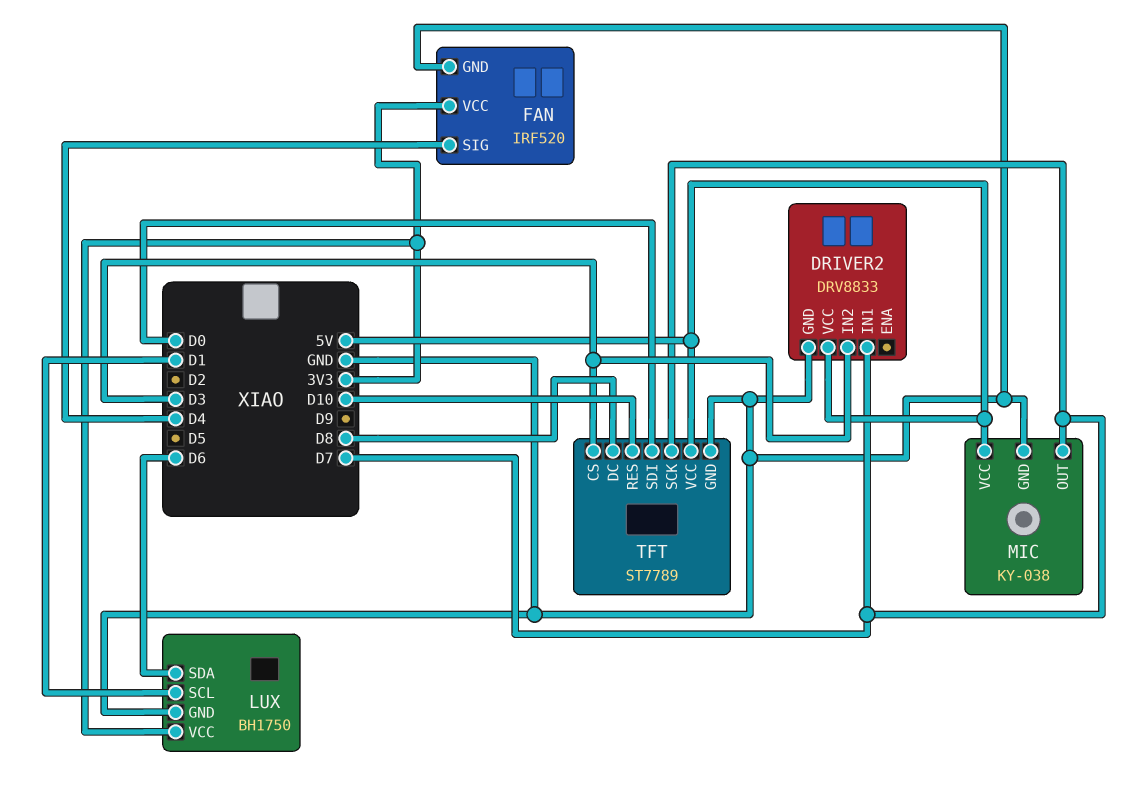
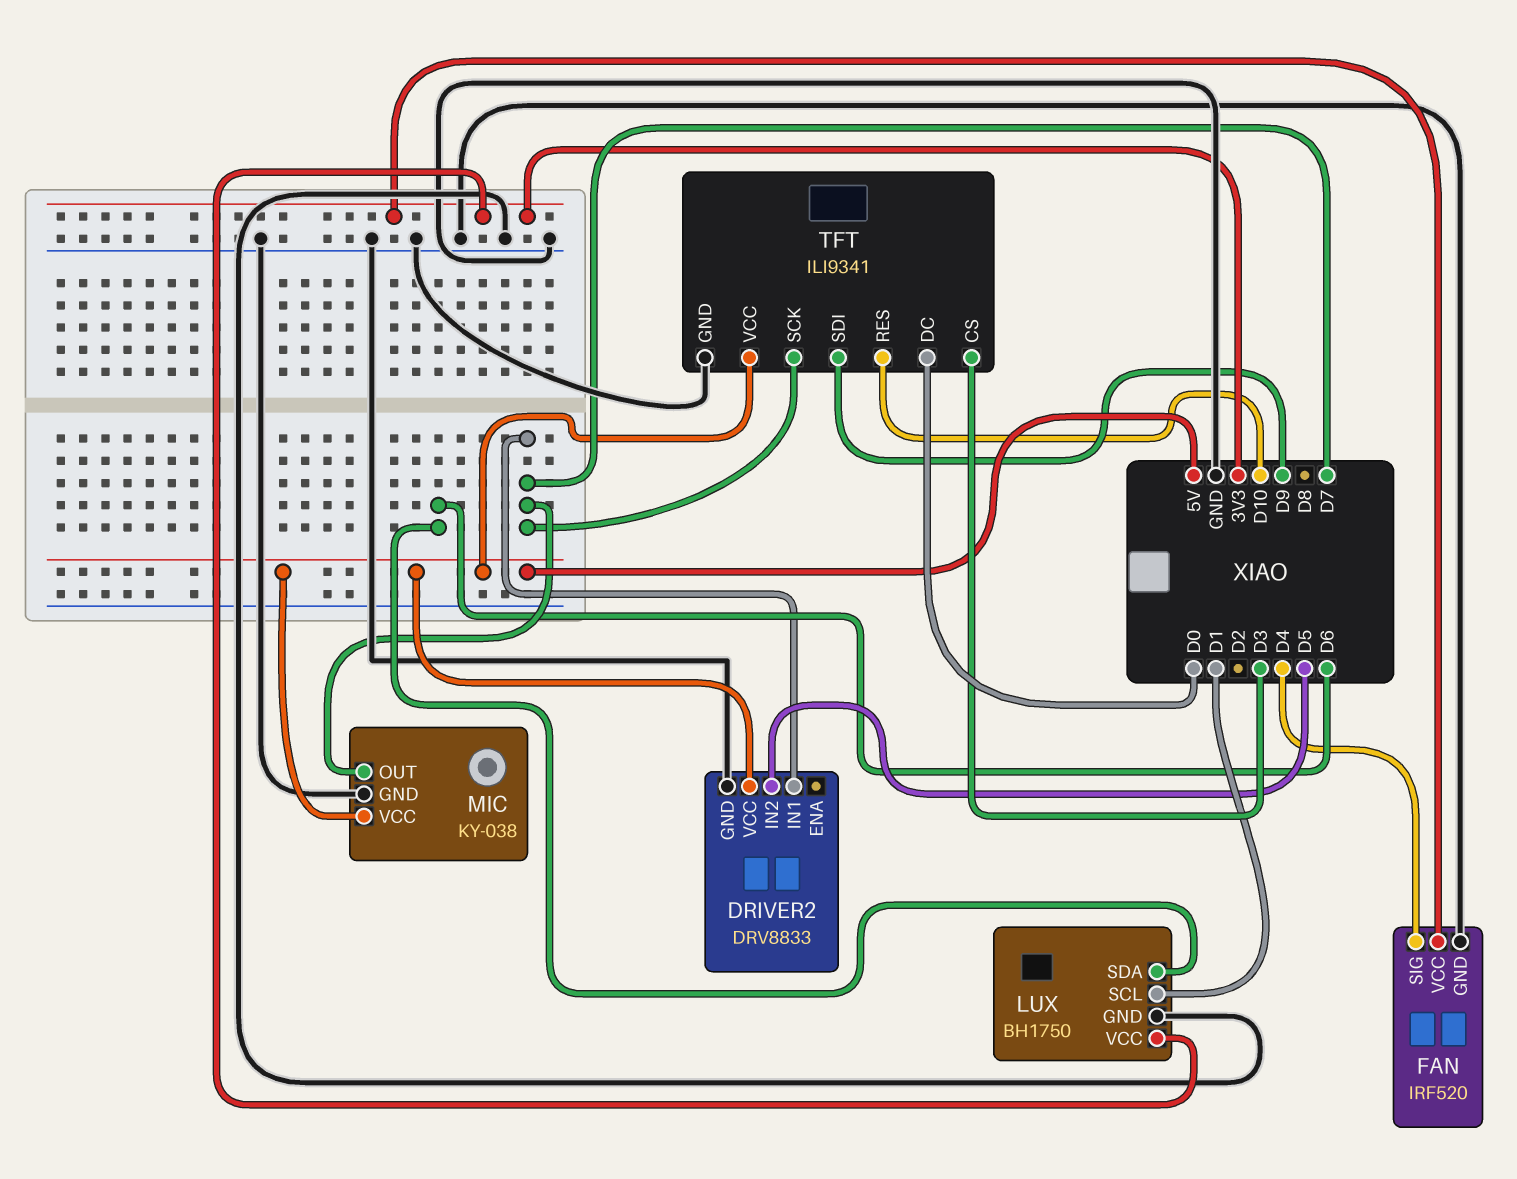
DRIVER2 pin IN2: D3 -> D5
TFT: ST7789 -> ILI9341
TFT pin DC: D8 -> D0
TFT pin SDI: D0 -> D9

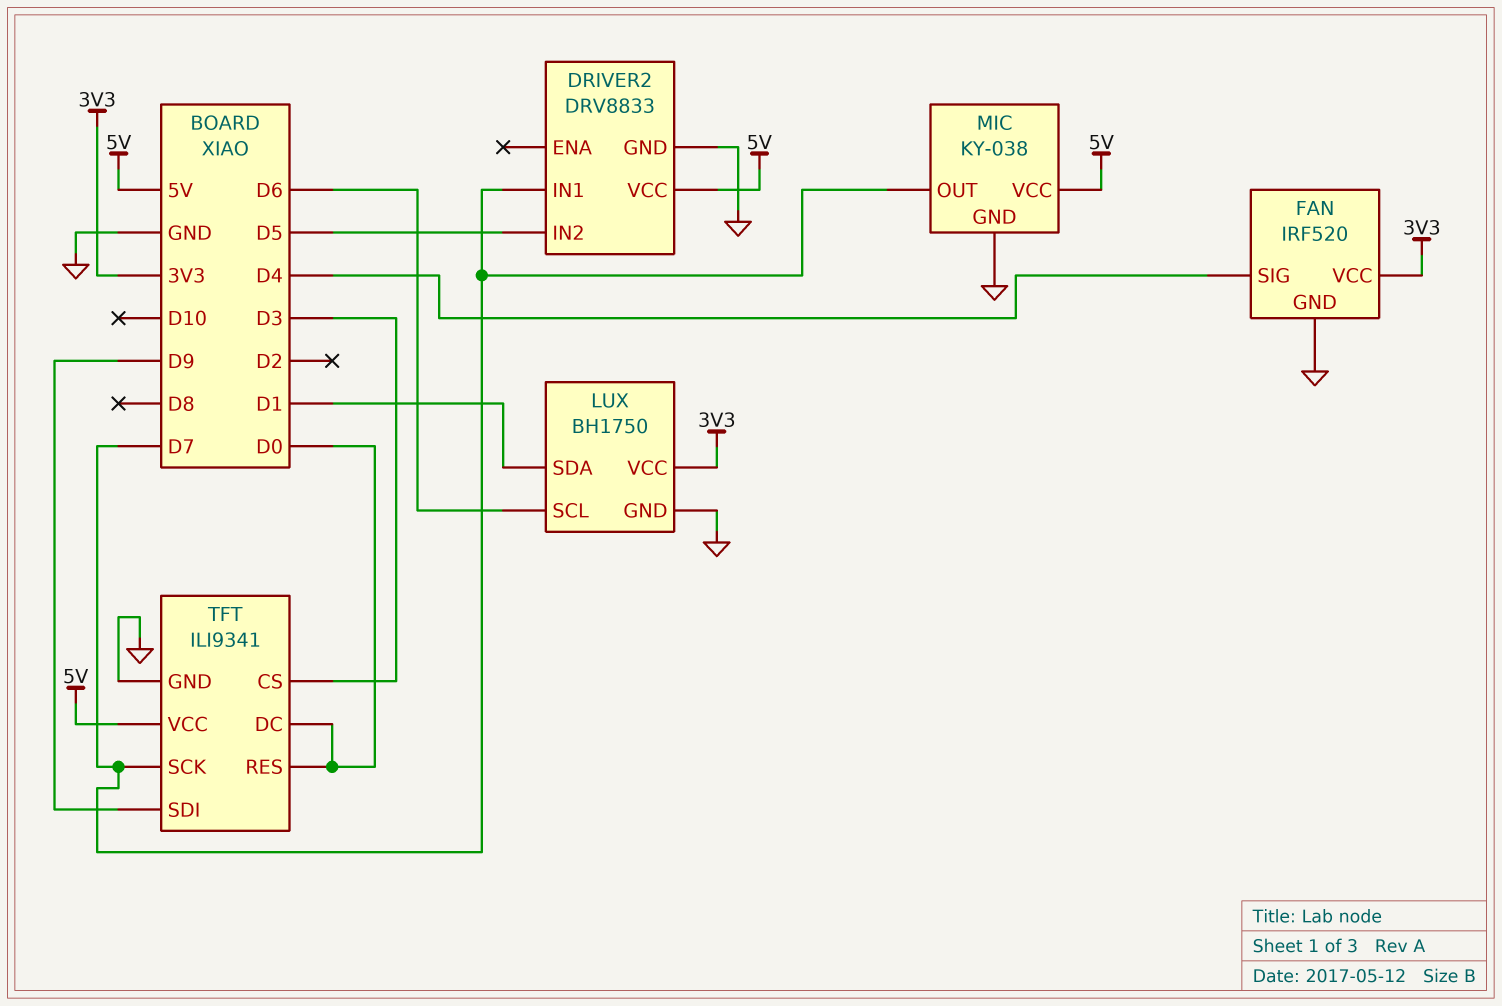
LUX pin SCL: D1 -> D6
LUX pin SDA: D6 -> D1
TFT pin RES: D10 -> D0

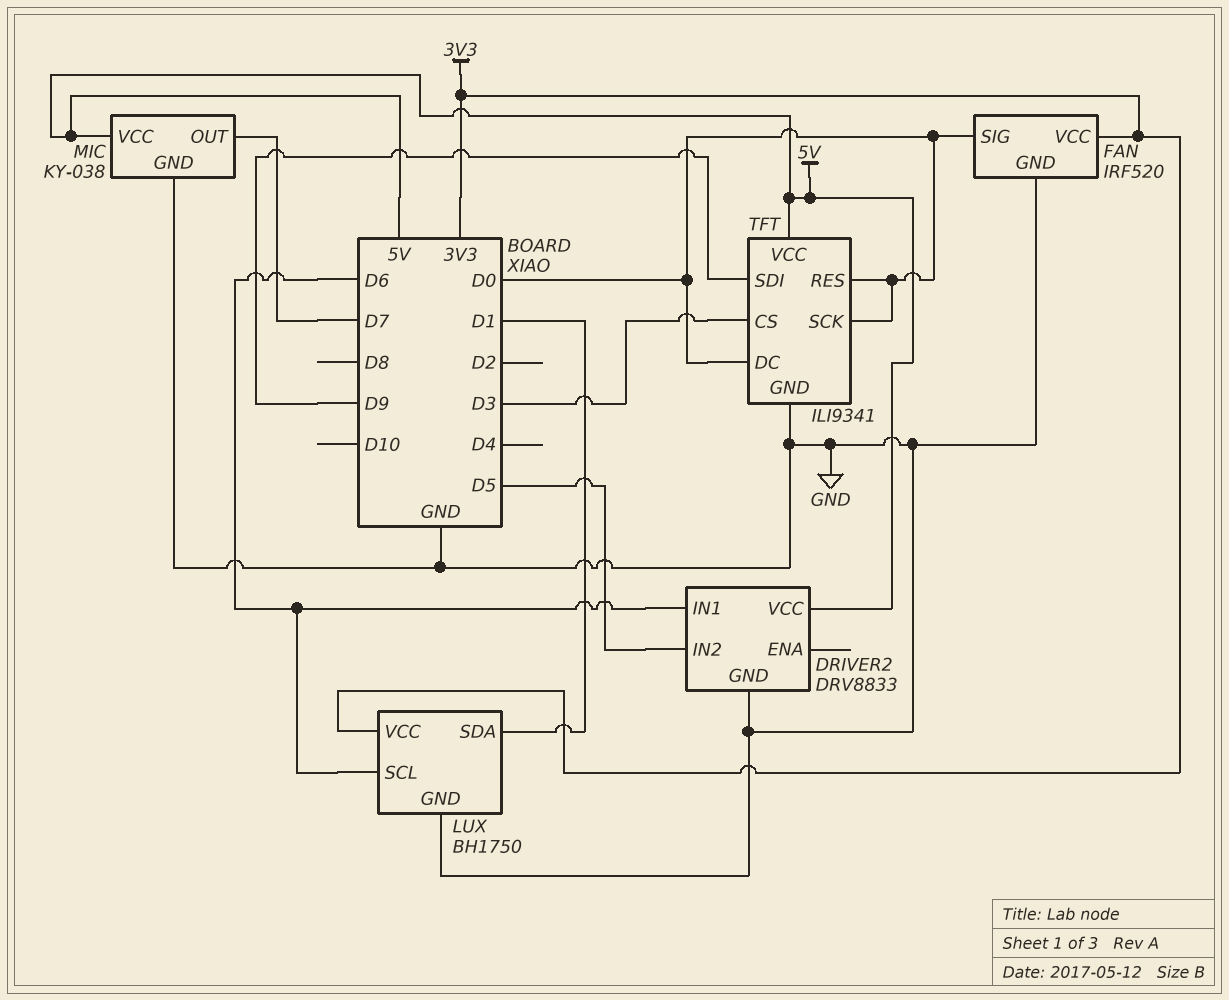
DRIVER2 pin IN1: D7 -> D6
FAN pin SIG: D4 -> D0
TFT pin SCK: D7 -> D0

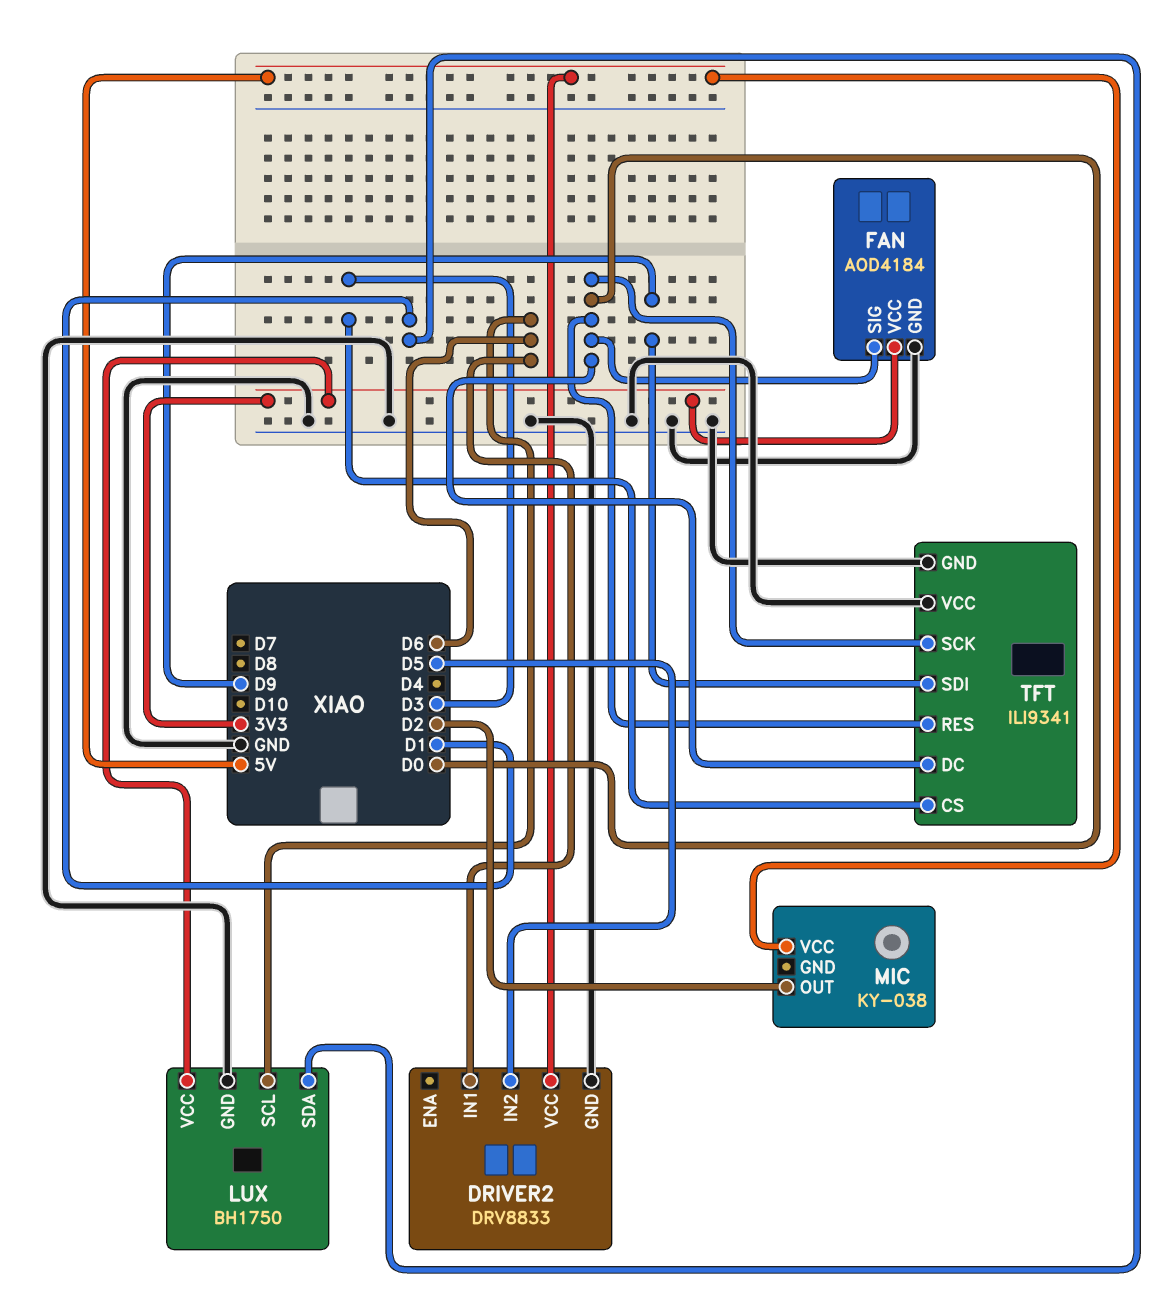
FAN: IRF520 -> AOD4184
MIC pin GND: GND -> none
MIC pin OUT: D7 -> D2
TFT pin VCC: 5V -> GND

